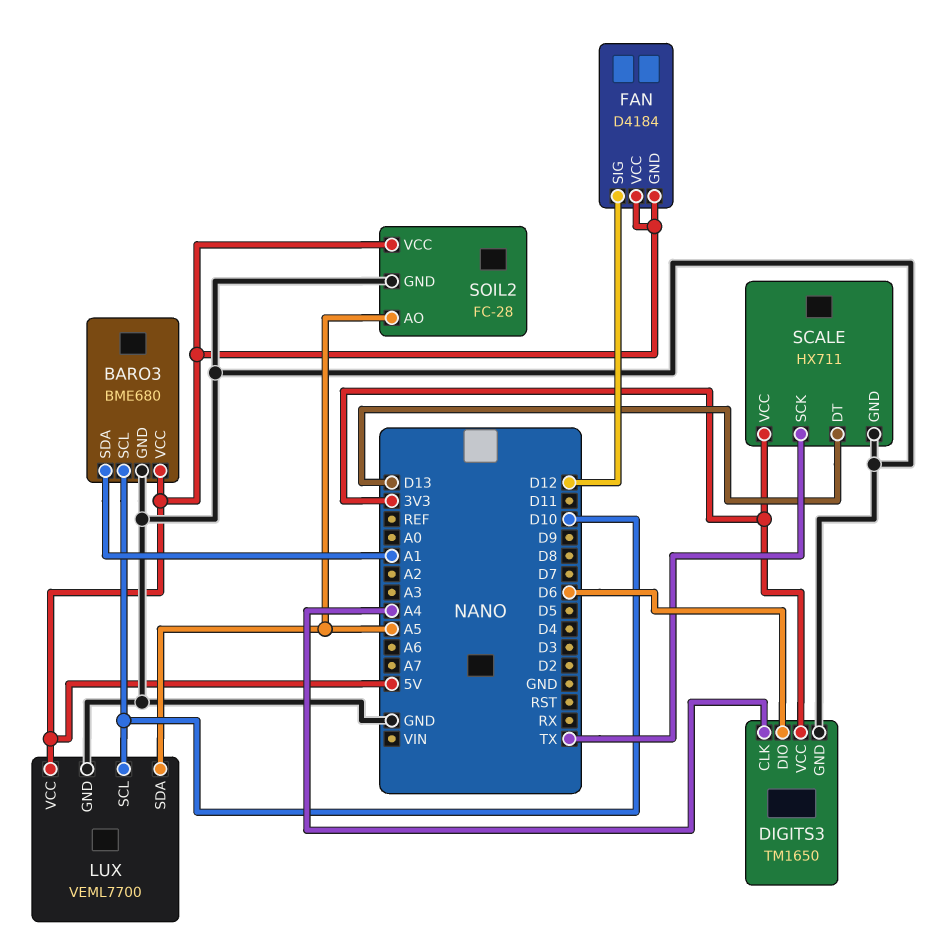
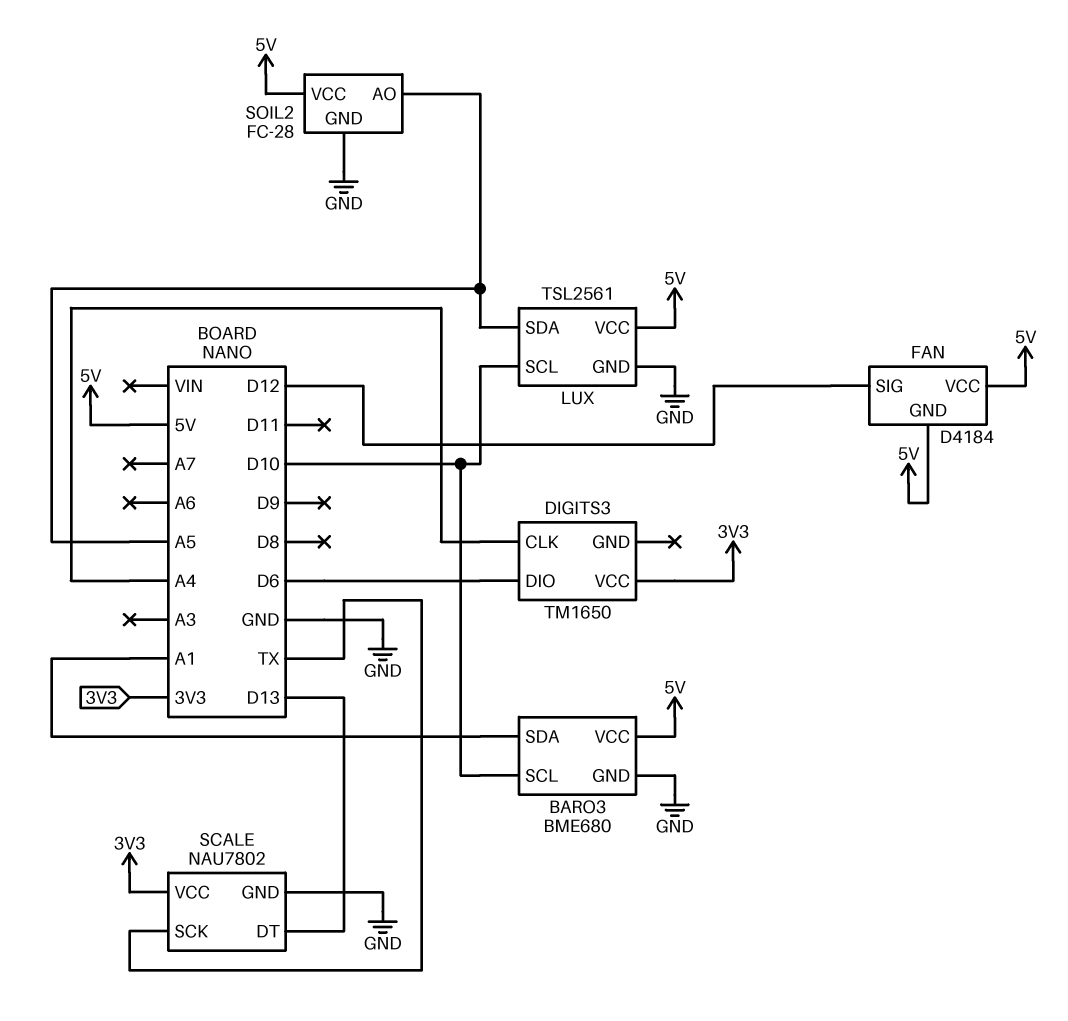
DIGITS3 pin GND: GND -> none
LUX: VEML7700 -> TSL2561
SCALE: HX711 -> NAU7802

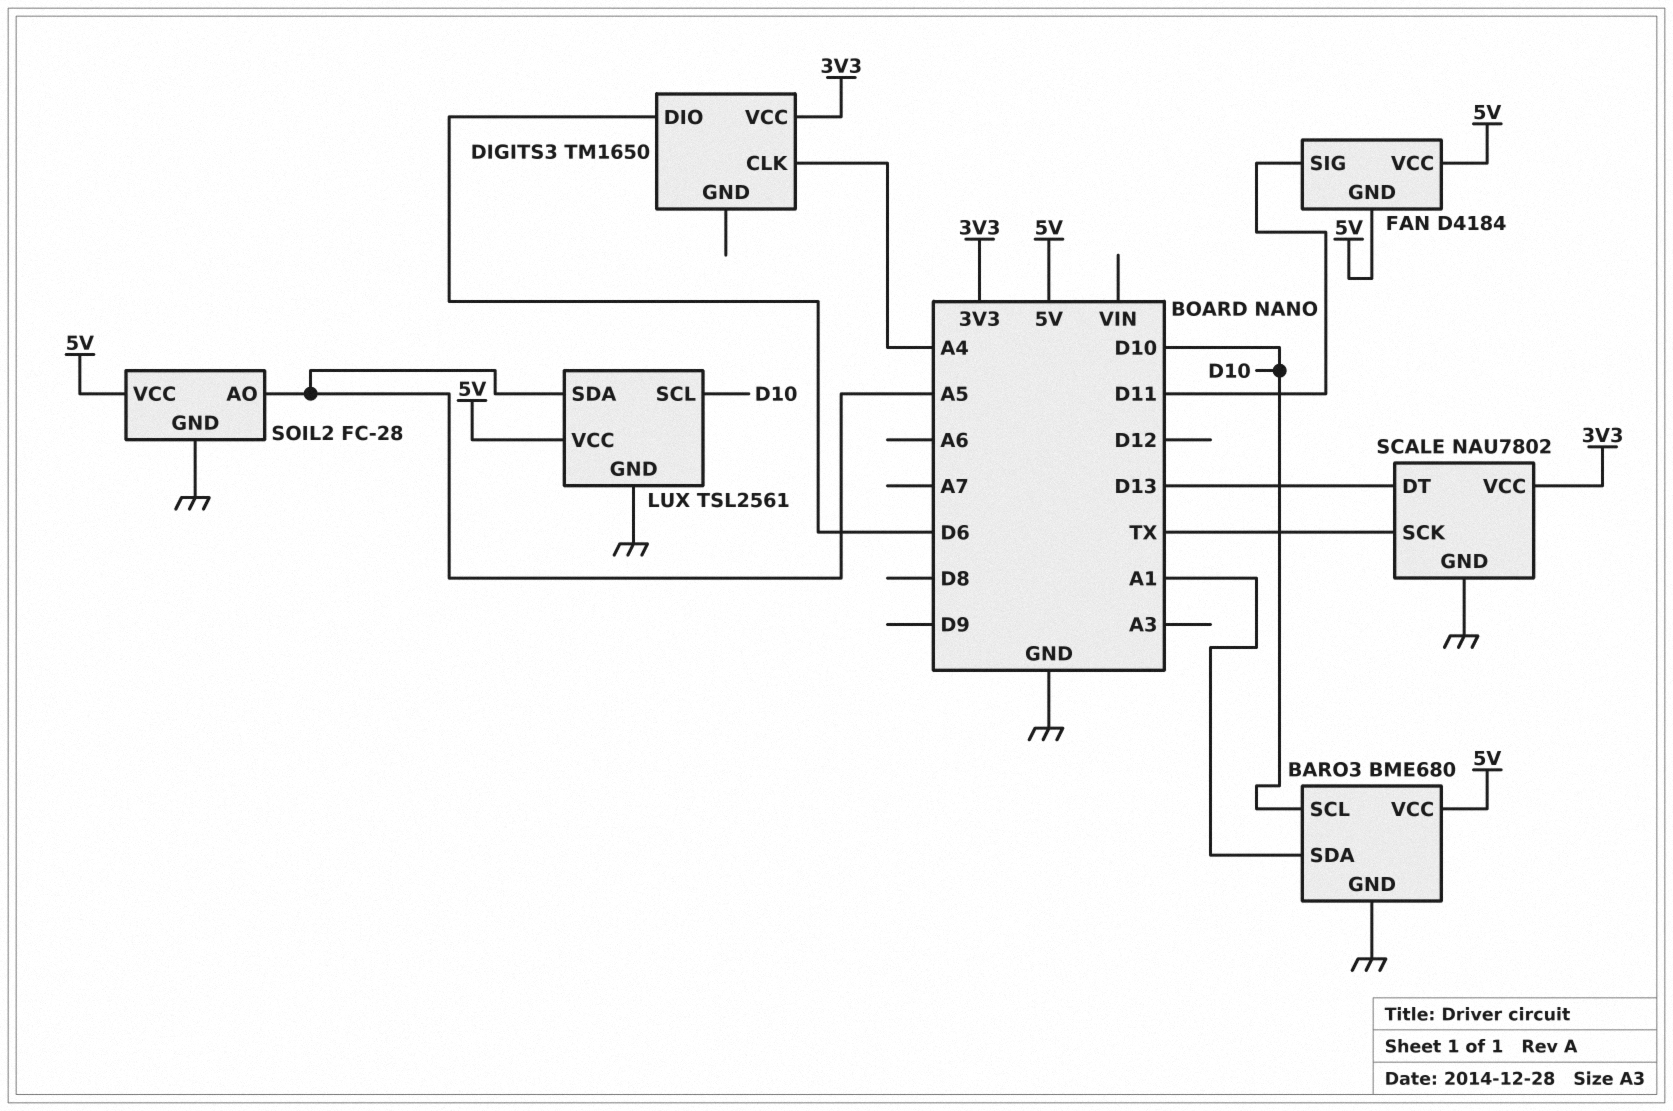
FAN pin SIG: D12 -> D11

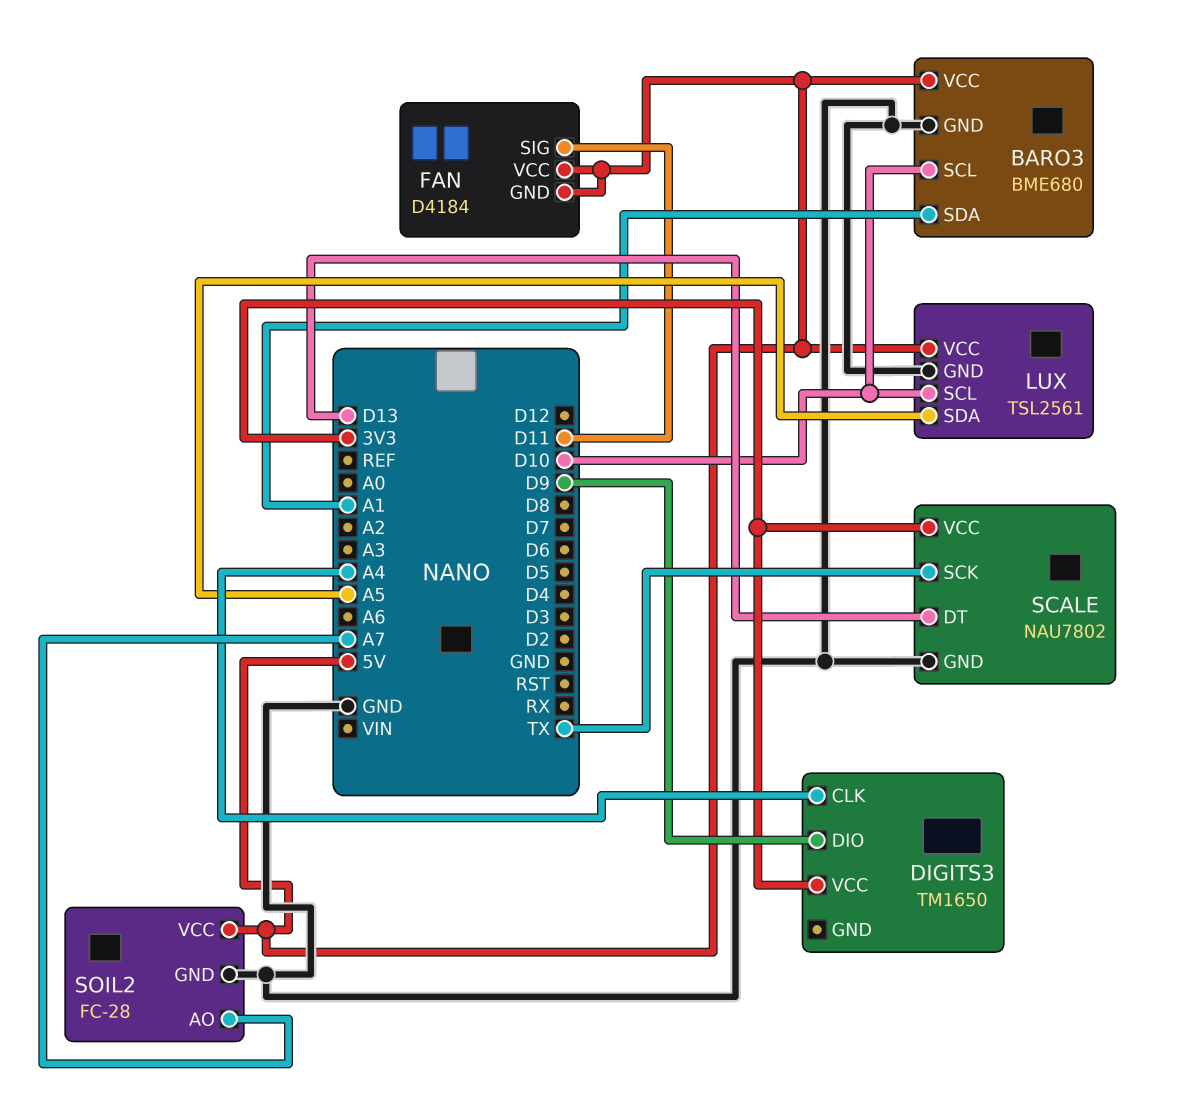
DIGITS3 pin DIO: D6 -> D9
SOIL2 pin AO: A5 -> A7

